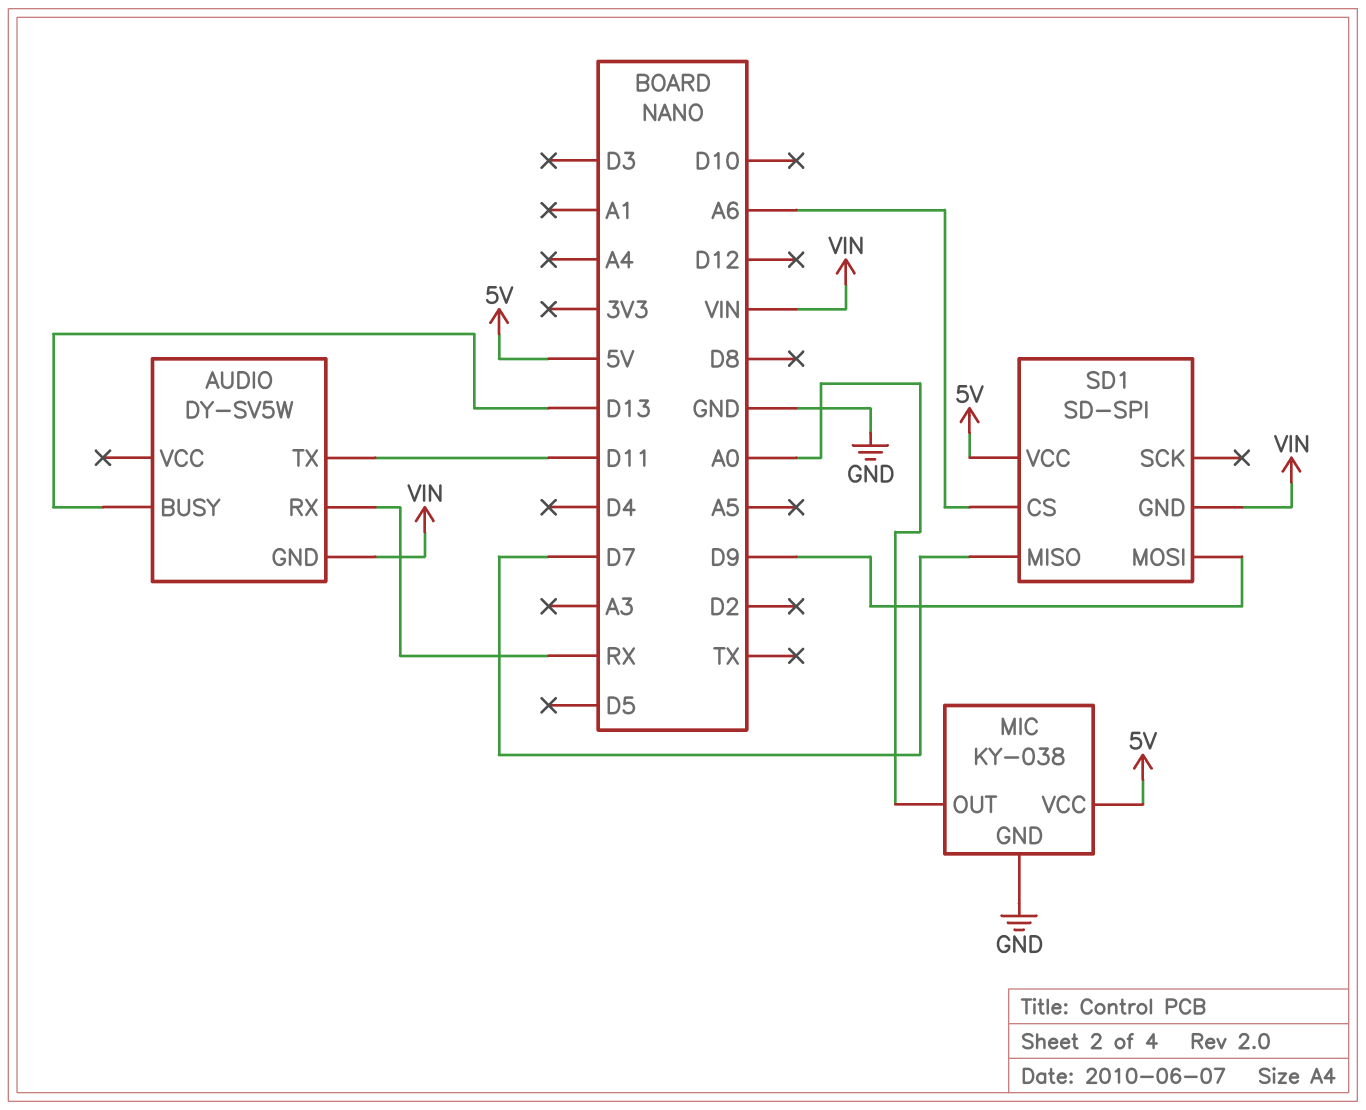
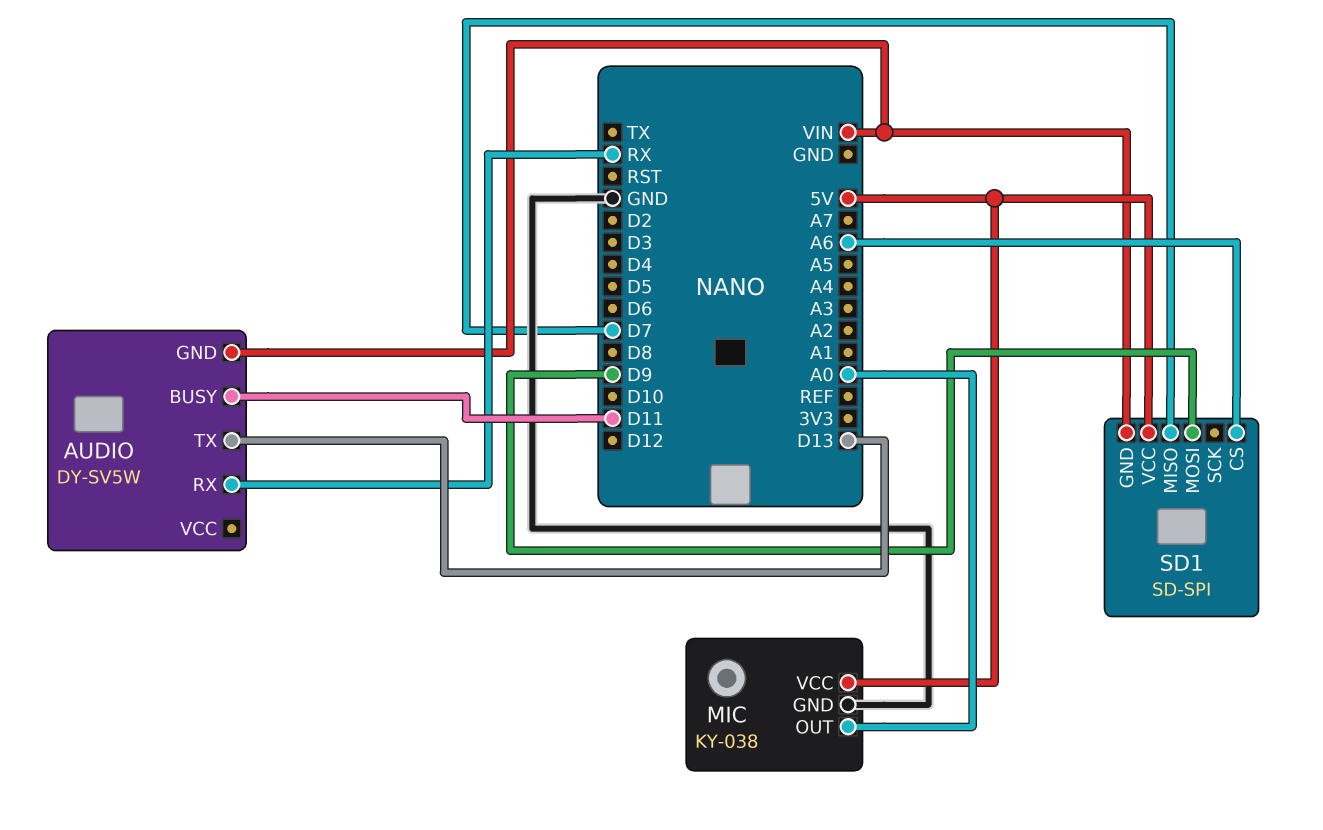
AUDIO pin BUSY: D13 -> D11
AUDIO pin TX: D11 -> D13

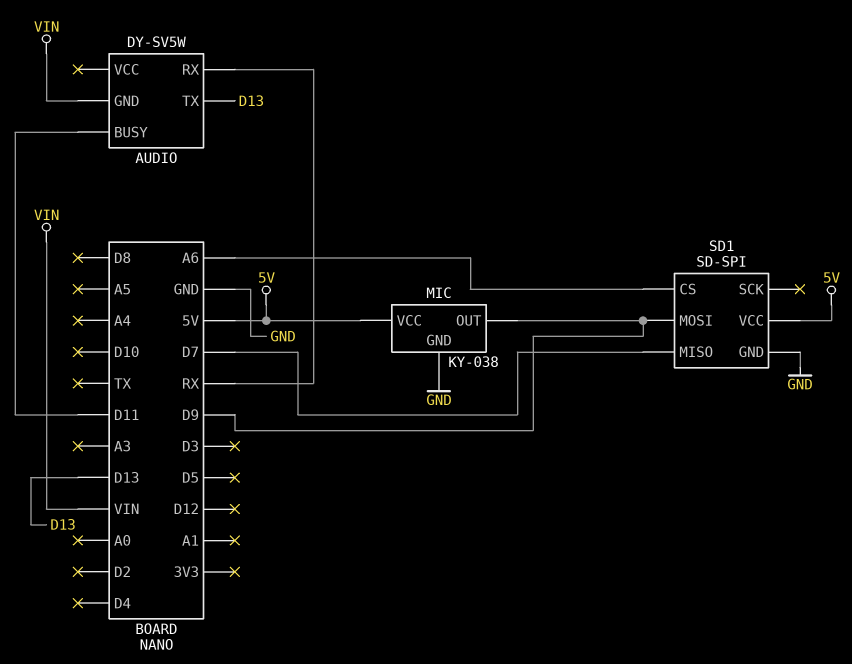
MIC pin OUT: A0 -> D9
SD1 pin GND: VIN -> GND

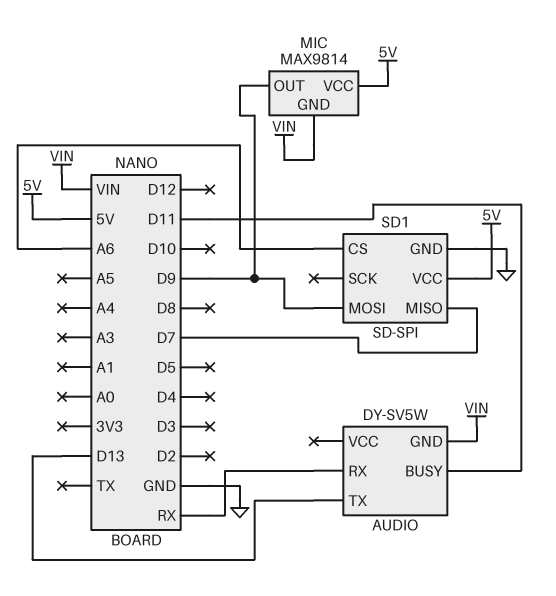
MIC: KY-038 -> MAX9814
MIC pin GND: GND -> VIN

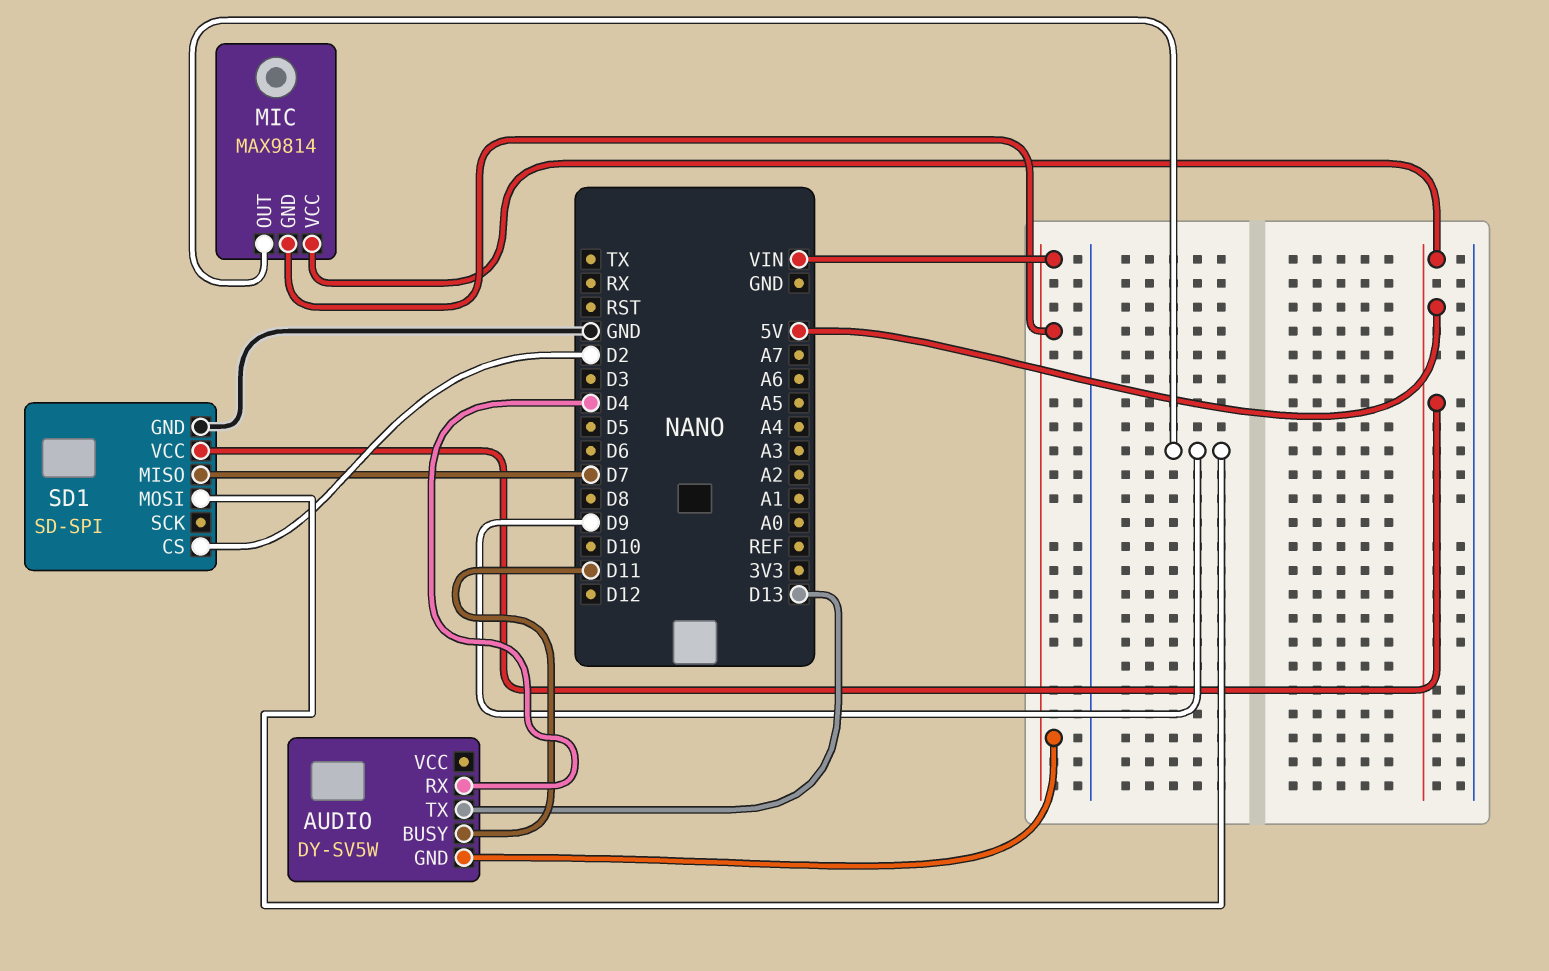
AUDIO pin RX: RX -> D4
SD1 pin CS: A6 -> D2

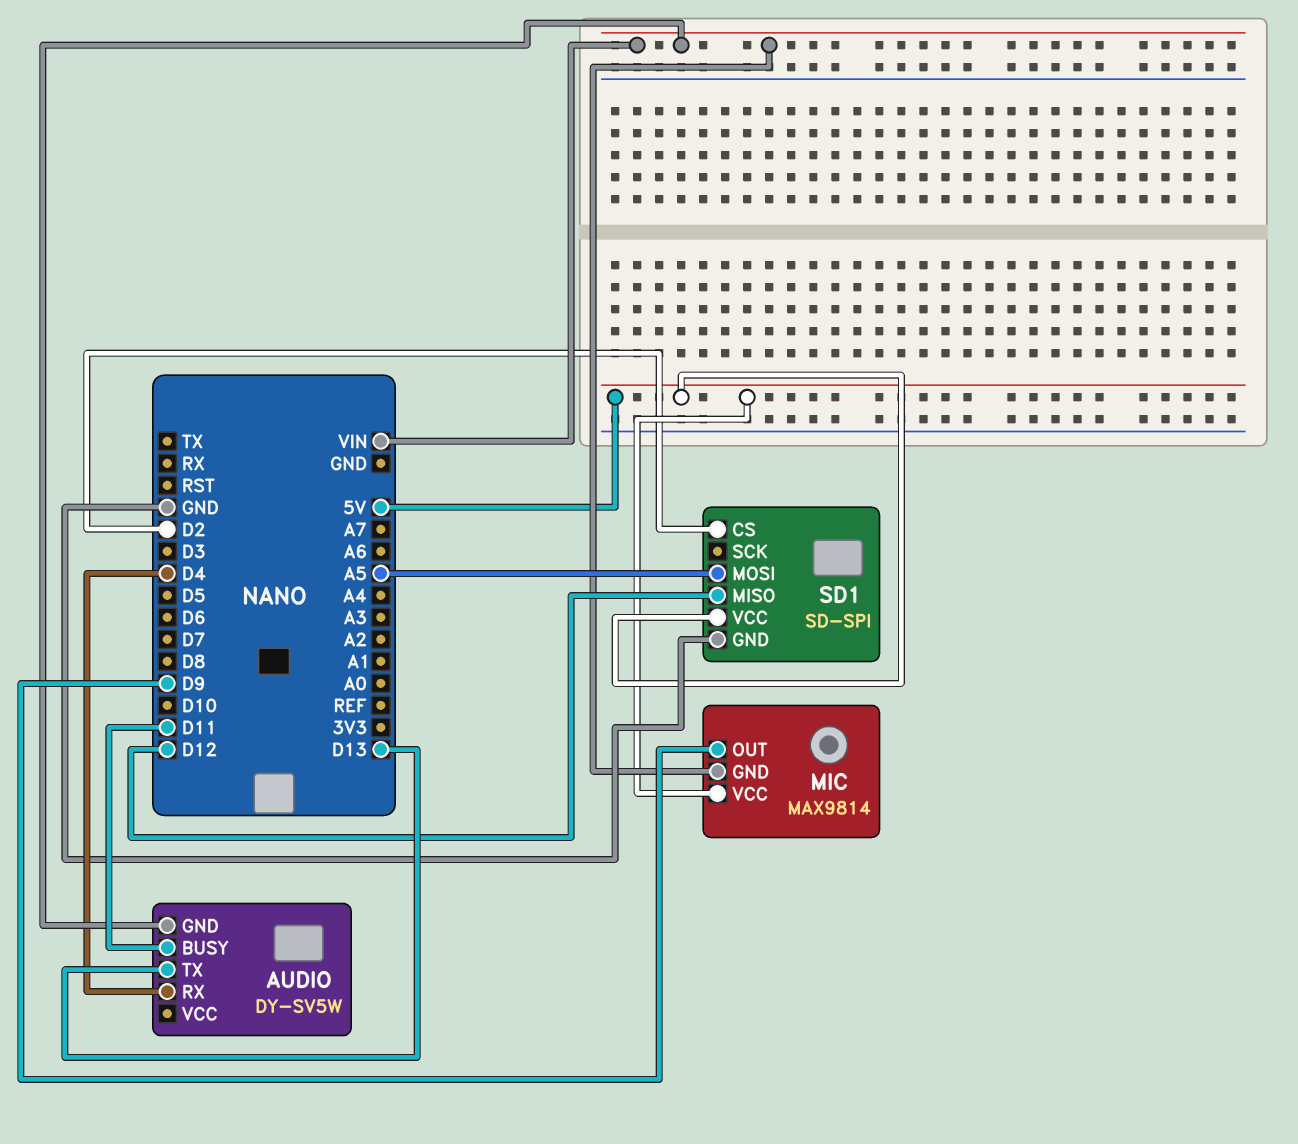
SD1 pin MISO: D7 -> D12
SD1 pin MOSI: D9 -> A5

